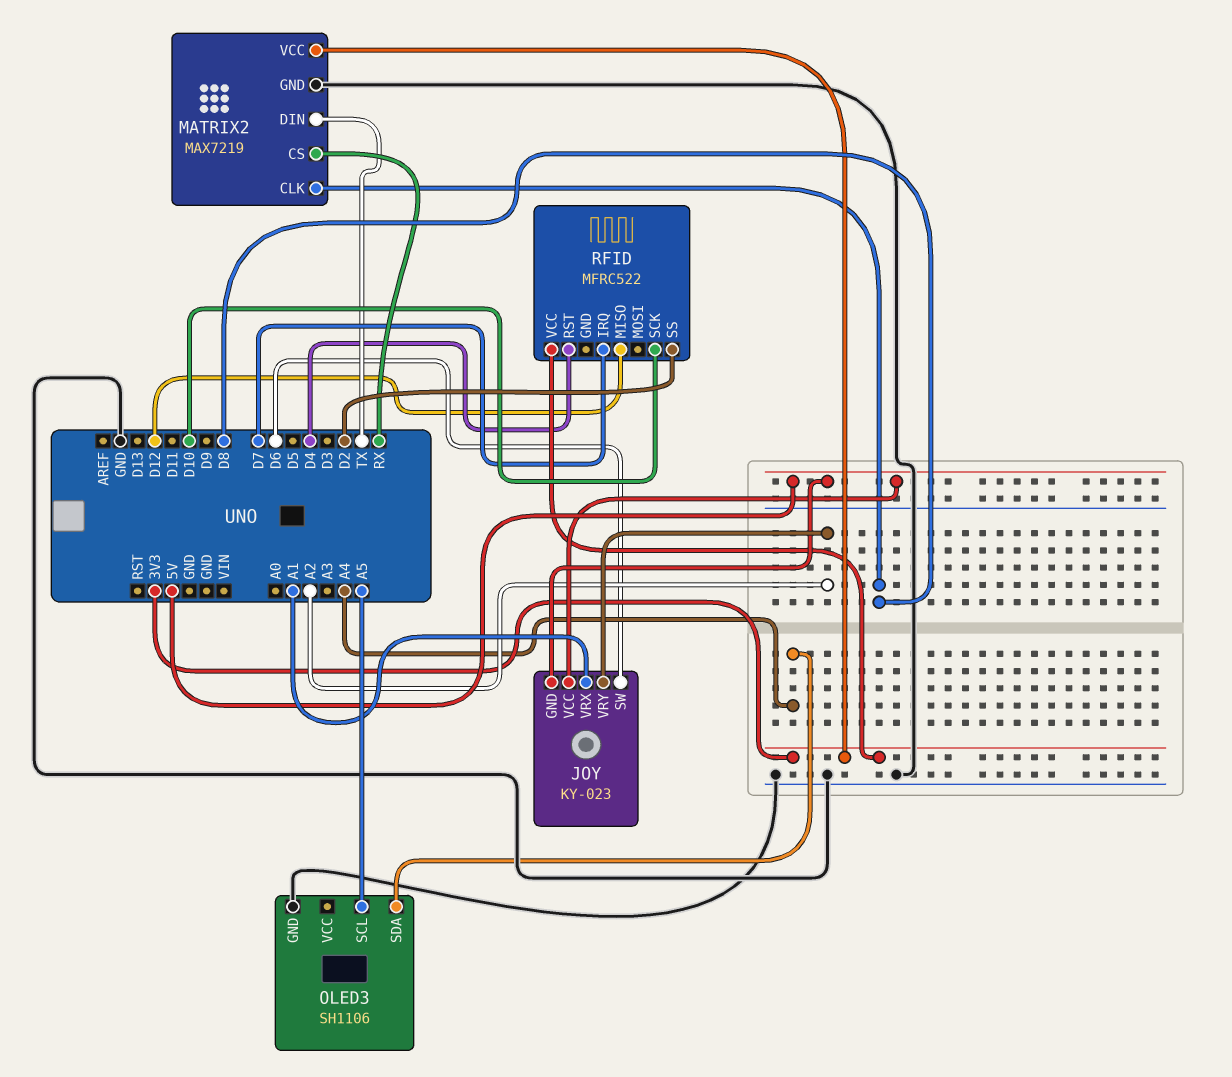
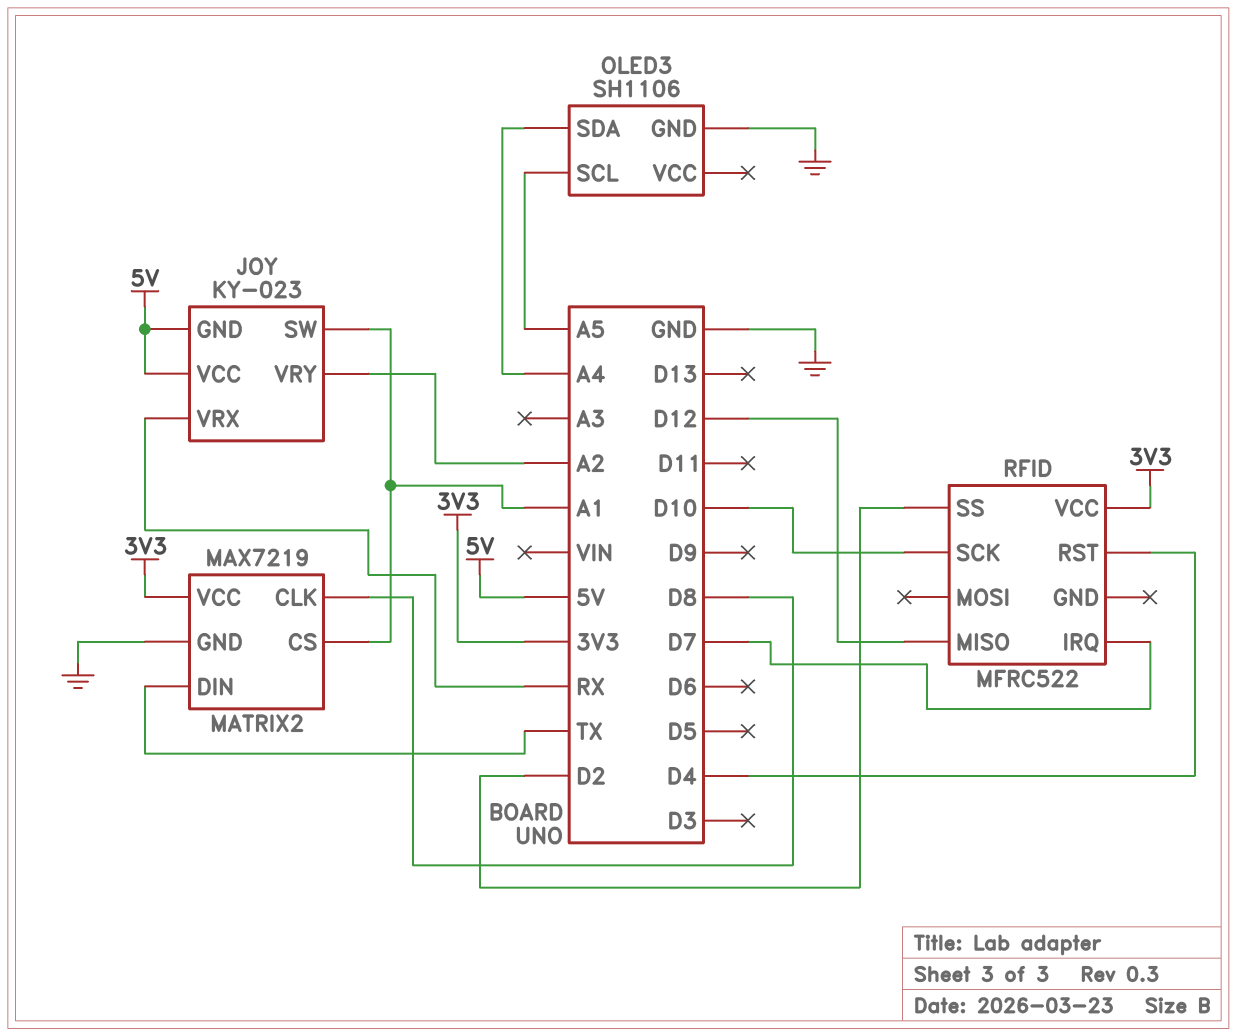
JOY pin SW: D6 -> A1
JOY pin VRX: A1 -> RX
MATRIX2 pin CS: RX -> A1

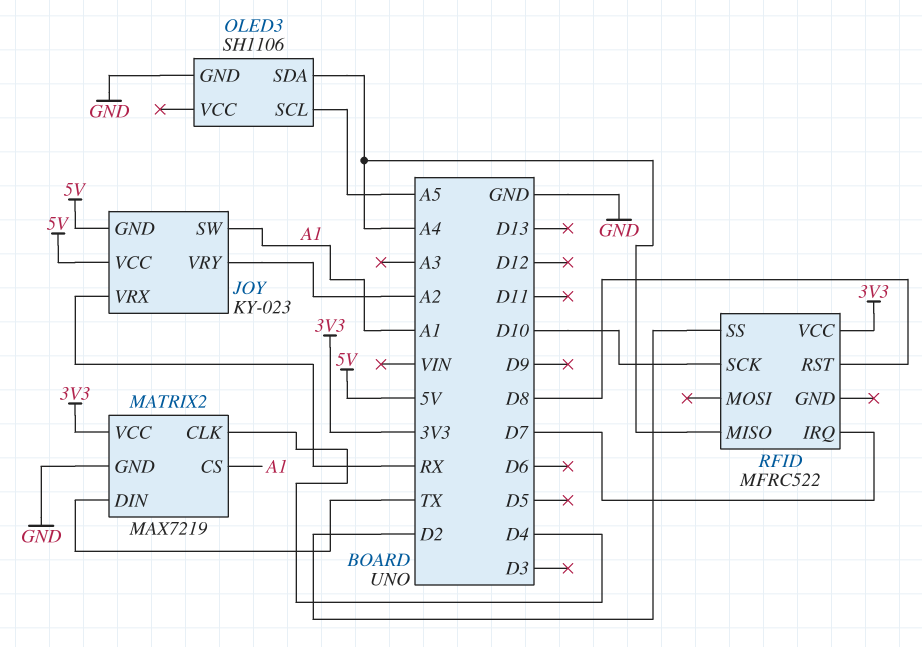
MATRIX2 pin CLK: D8 -> D4
RFID pin MISO: D12 -> A4
RFID pin RST: D4 -> D8

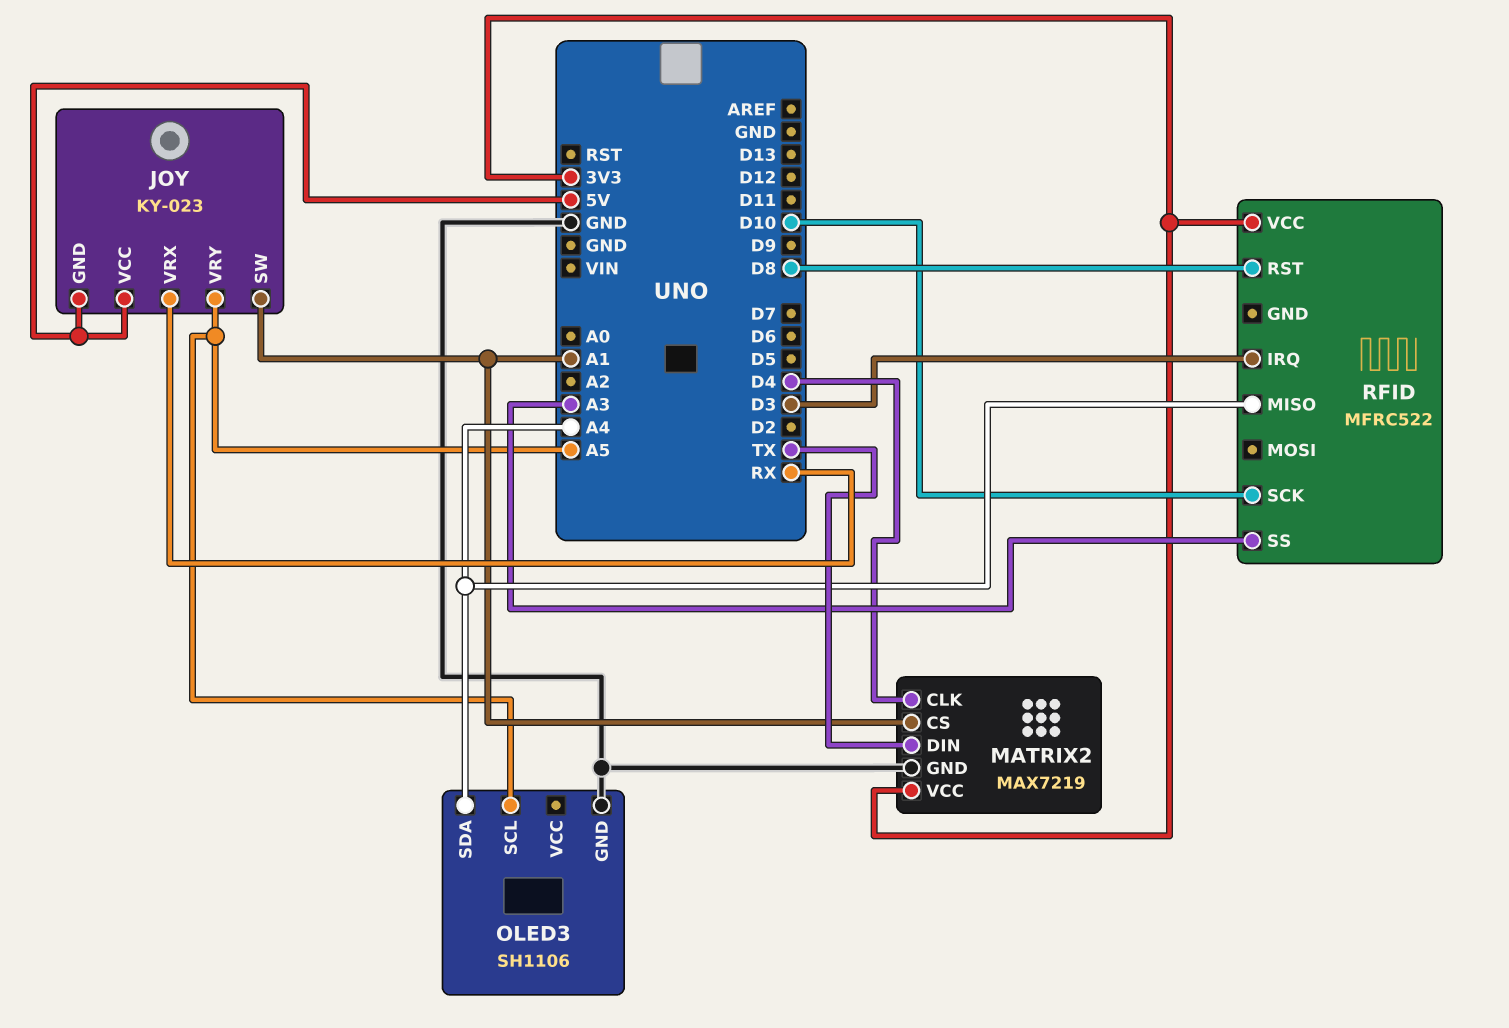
JOY pin VRY: A2 -> A5
RFID pin IRQ: D7 -> D3
RFID pin SS: D2 -> A3

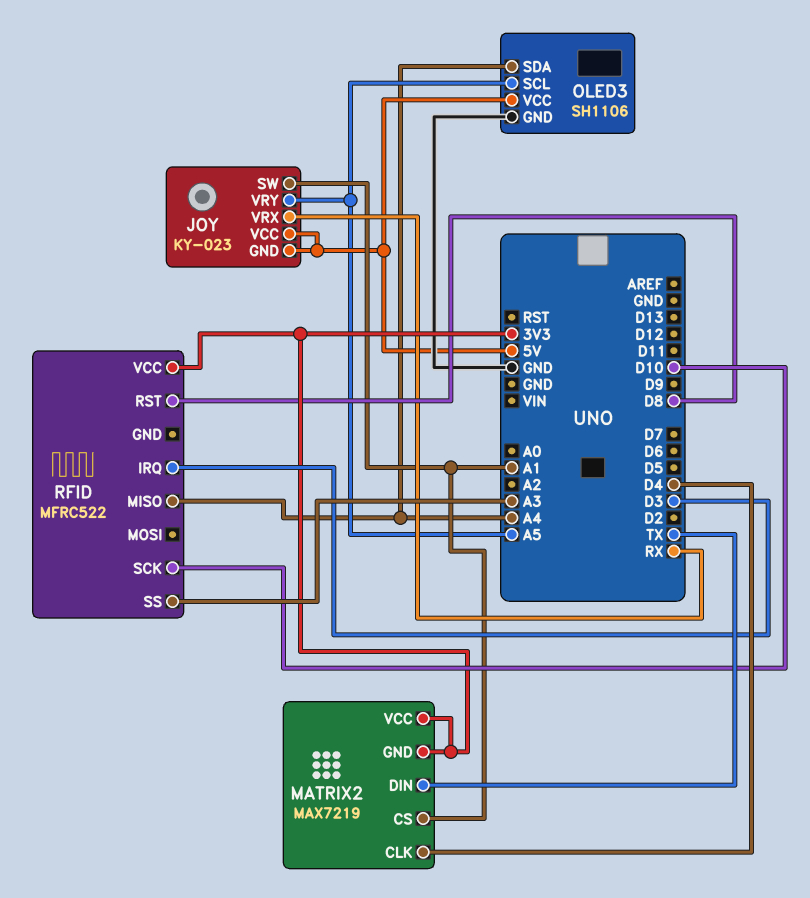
MATRIX2 pin GND: GND -> 3V3
OLED3 pin VCC: none -> 5V

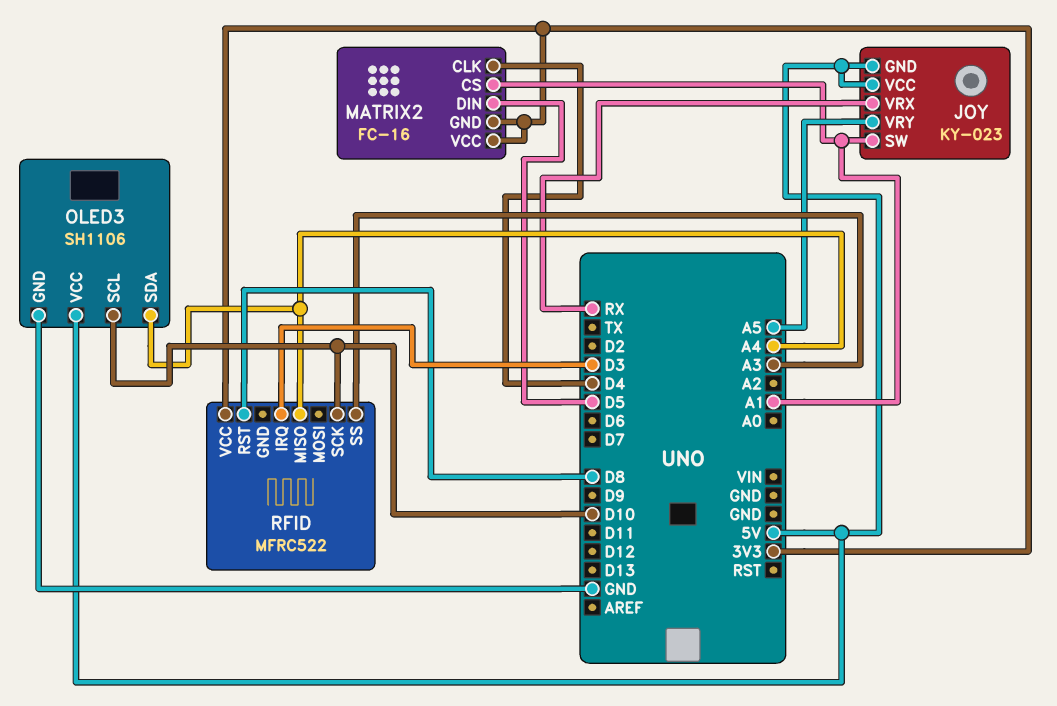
MATRIX2: MAX7219 -> FC-16
MATRIX2 pin DIN: TX -> D5
OLED3 pin SCL: A5 -> D10

